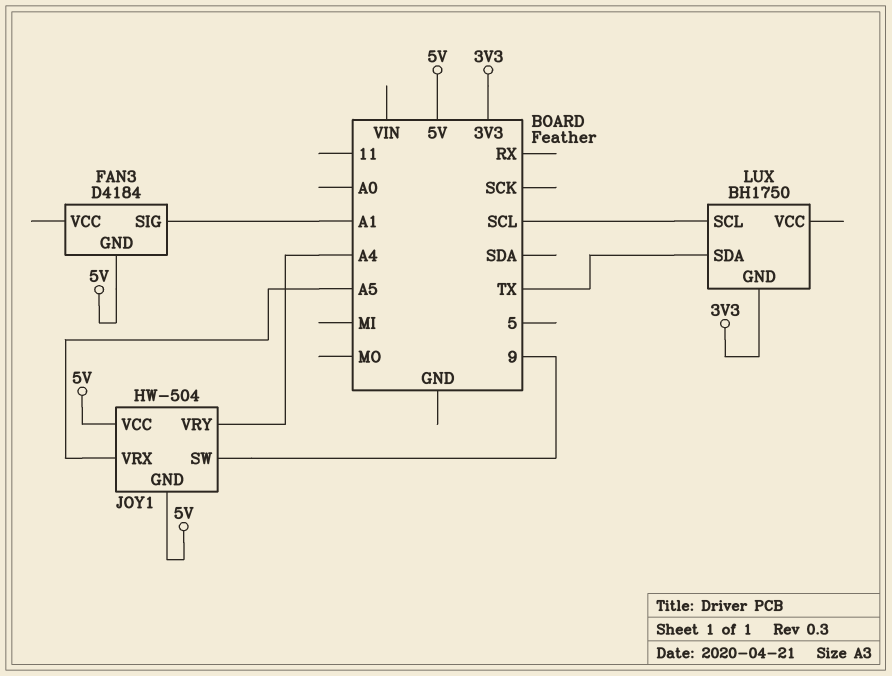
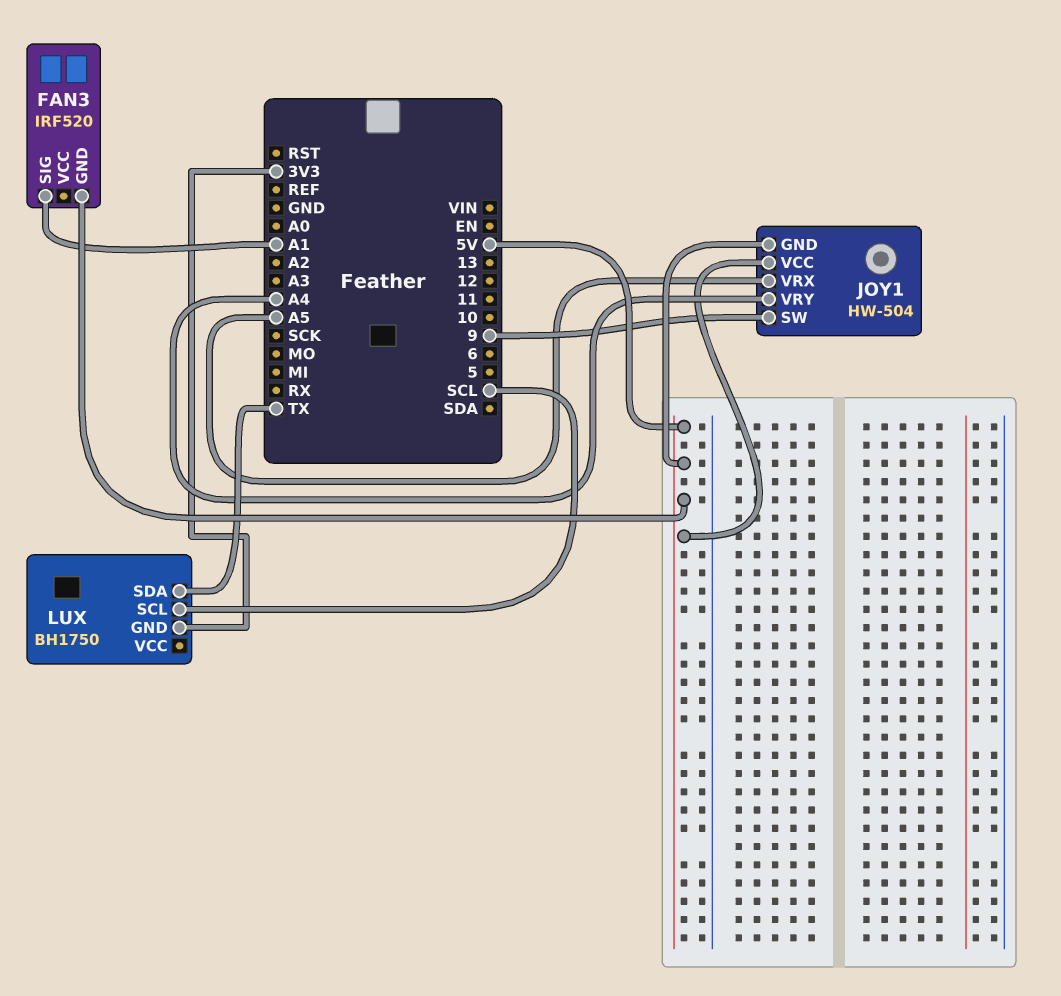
FAN3: D4184 -> IRF520

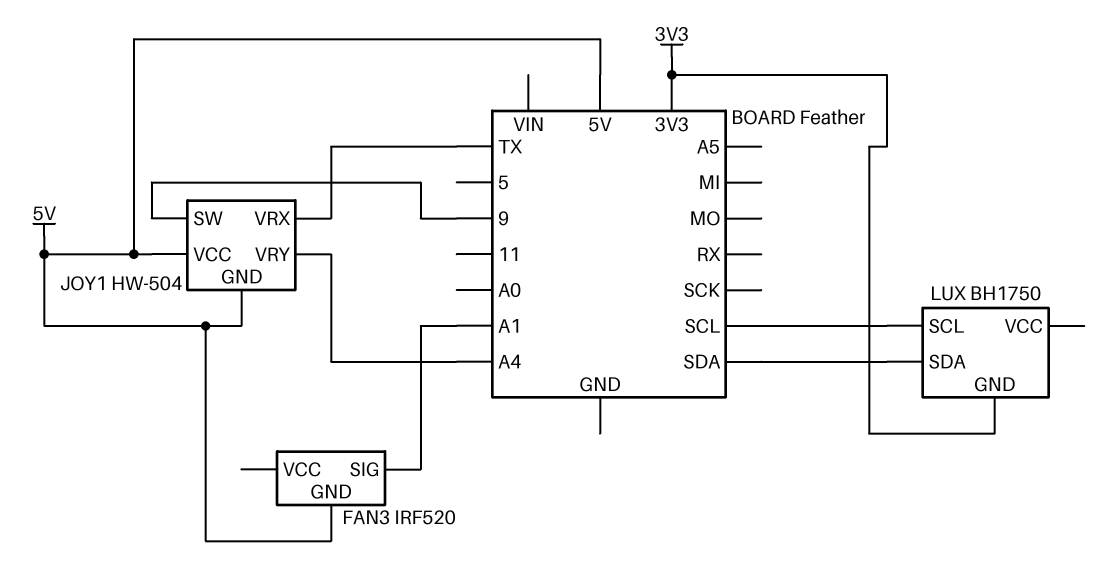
JOY1 pin VRX: A5 -> TX
LUX pin SDA: TX -> SDA

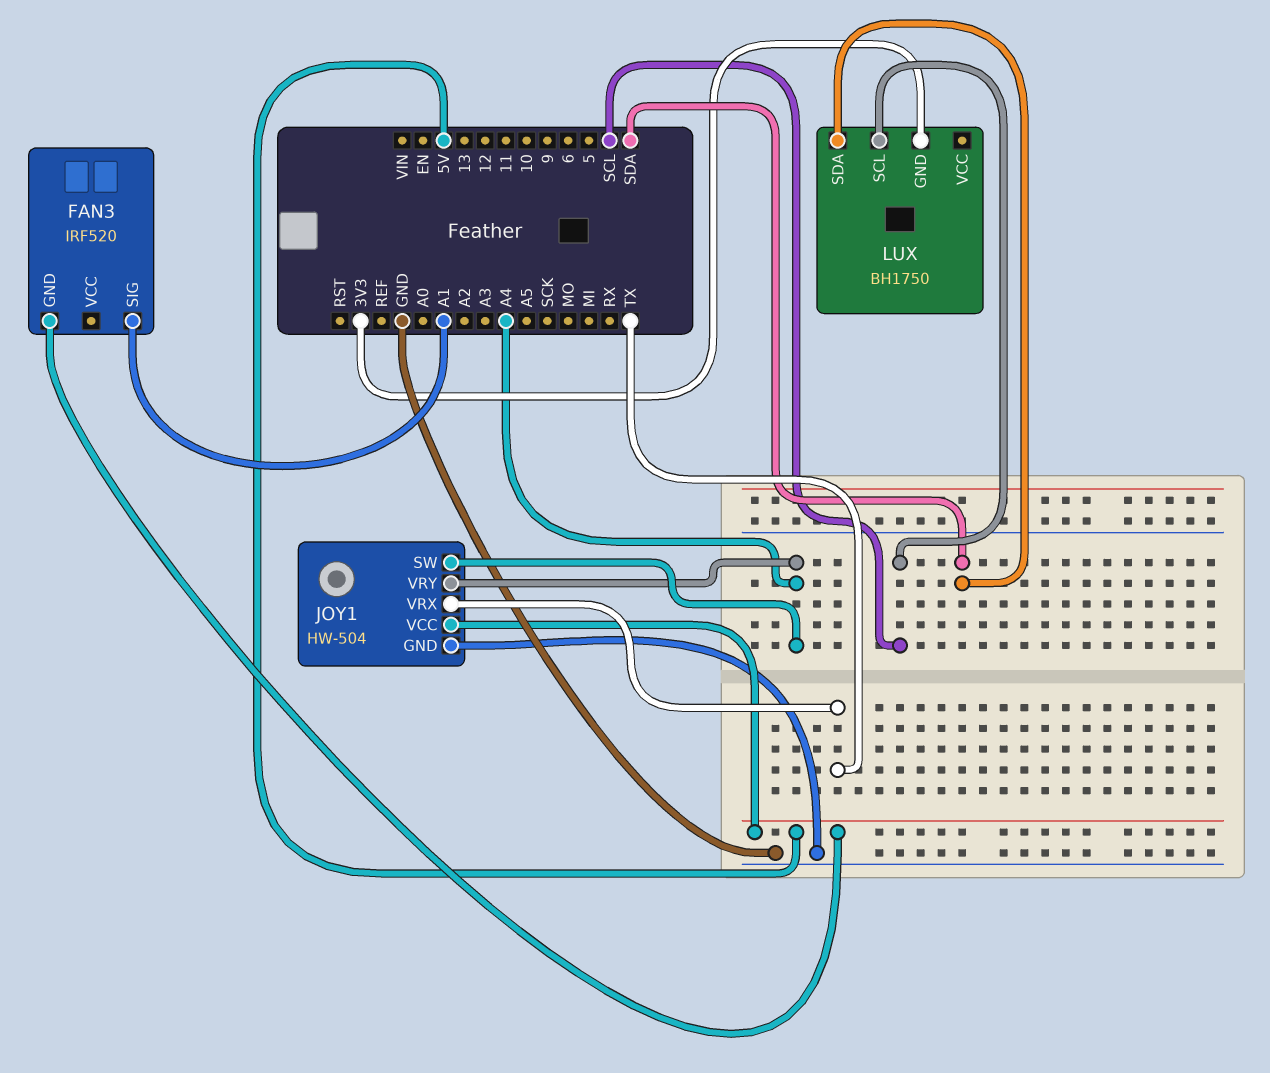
JOY1 pin GND: 5V -> GND
JOY1 pin SW: 9 -> A4

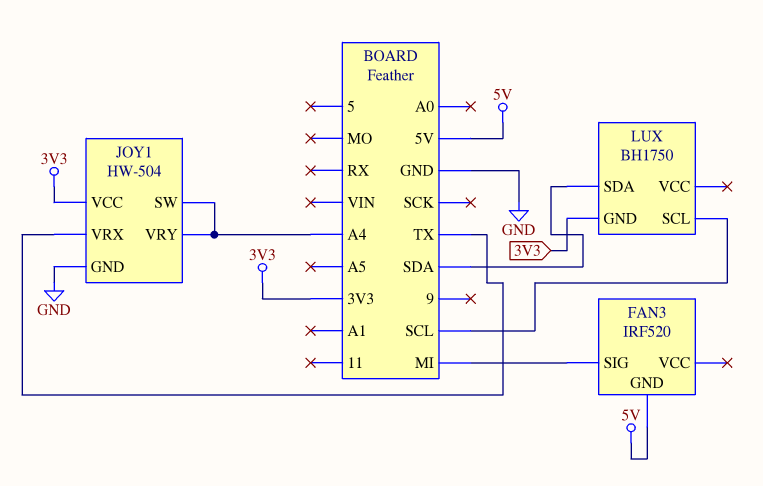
FAN3 pin SIG: A1 -> MI
JOY1 pin VCC: 5V -> 3V3

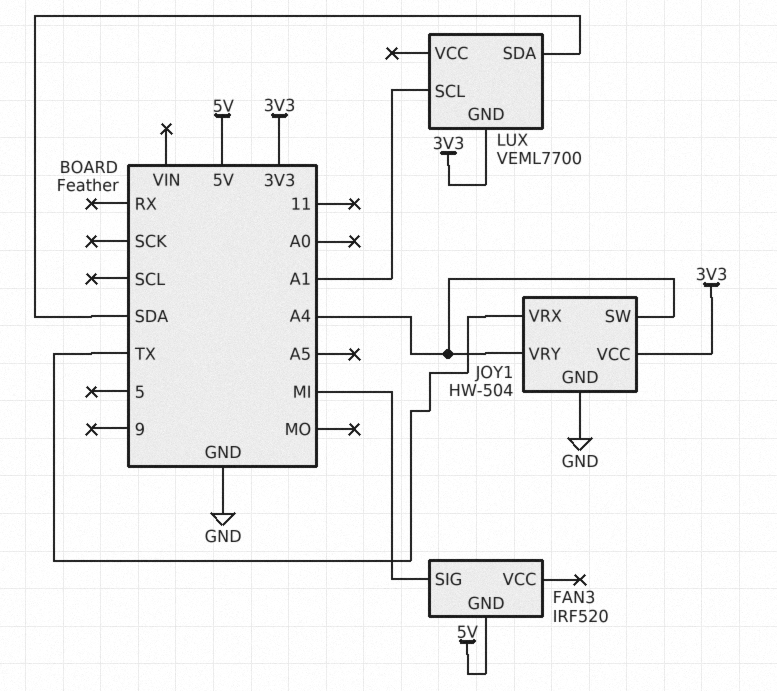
LUX: BH1750 -> VEML7700
LUX pin SCL: SCL -> A1

